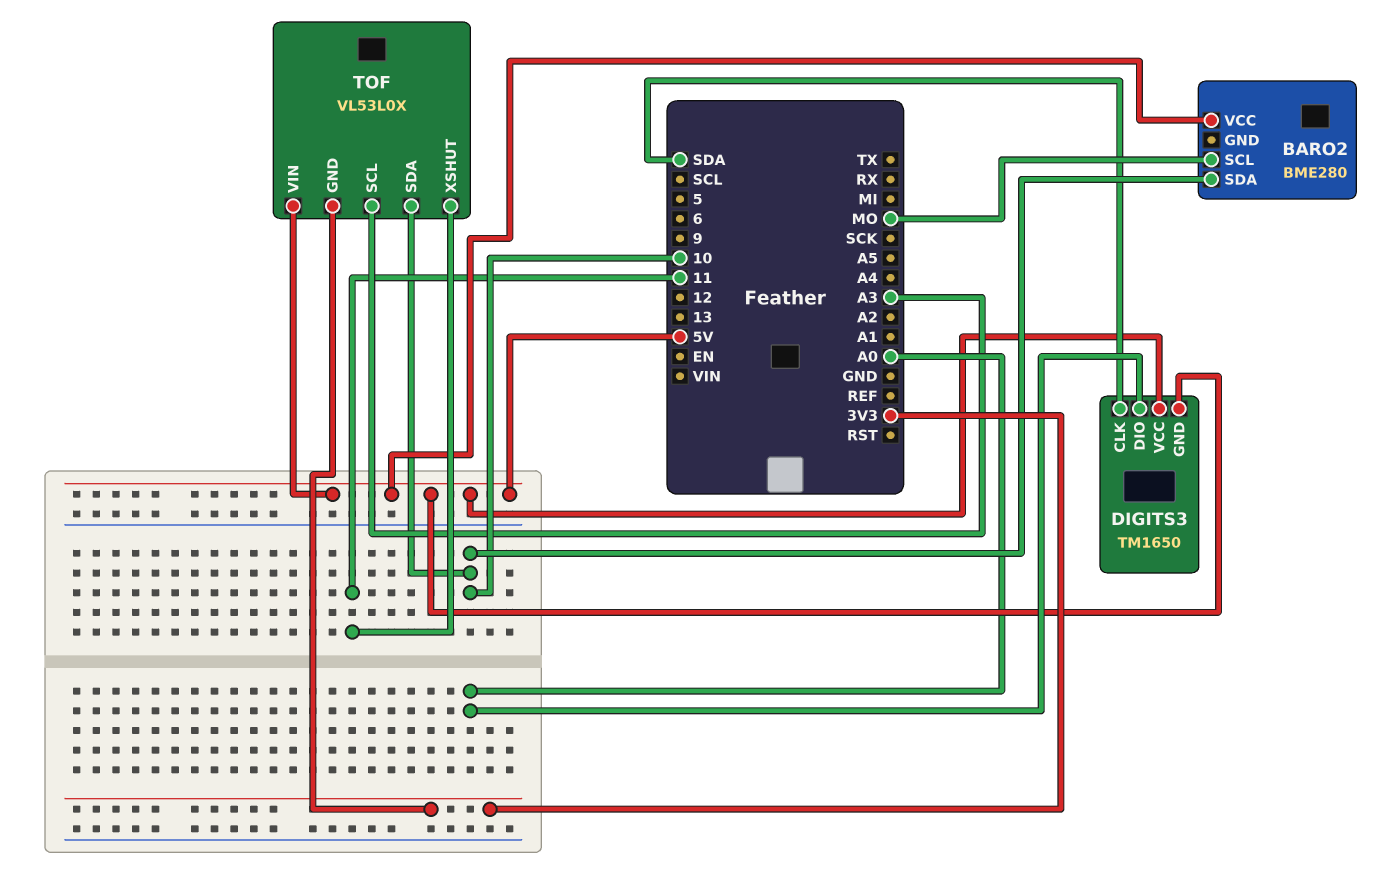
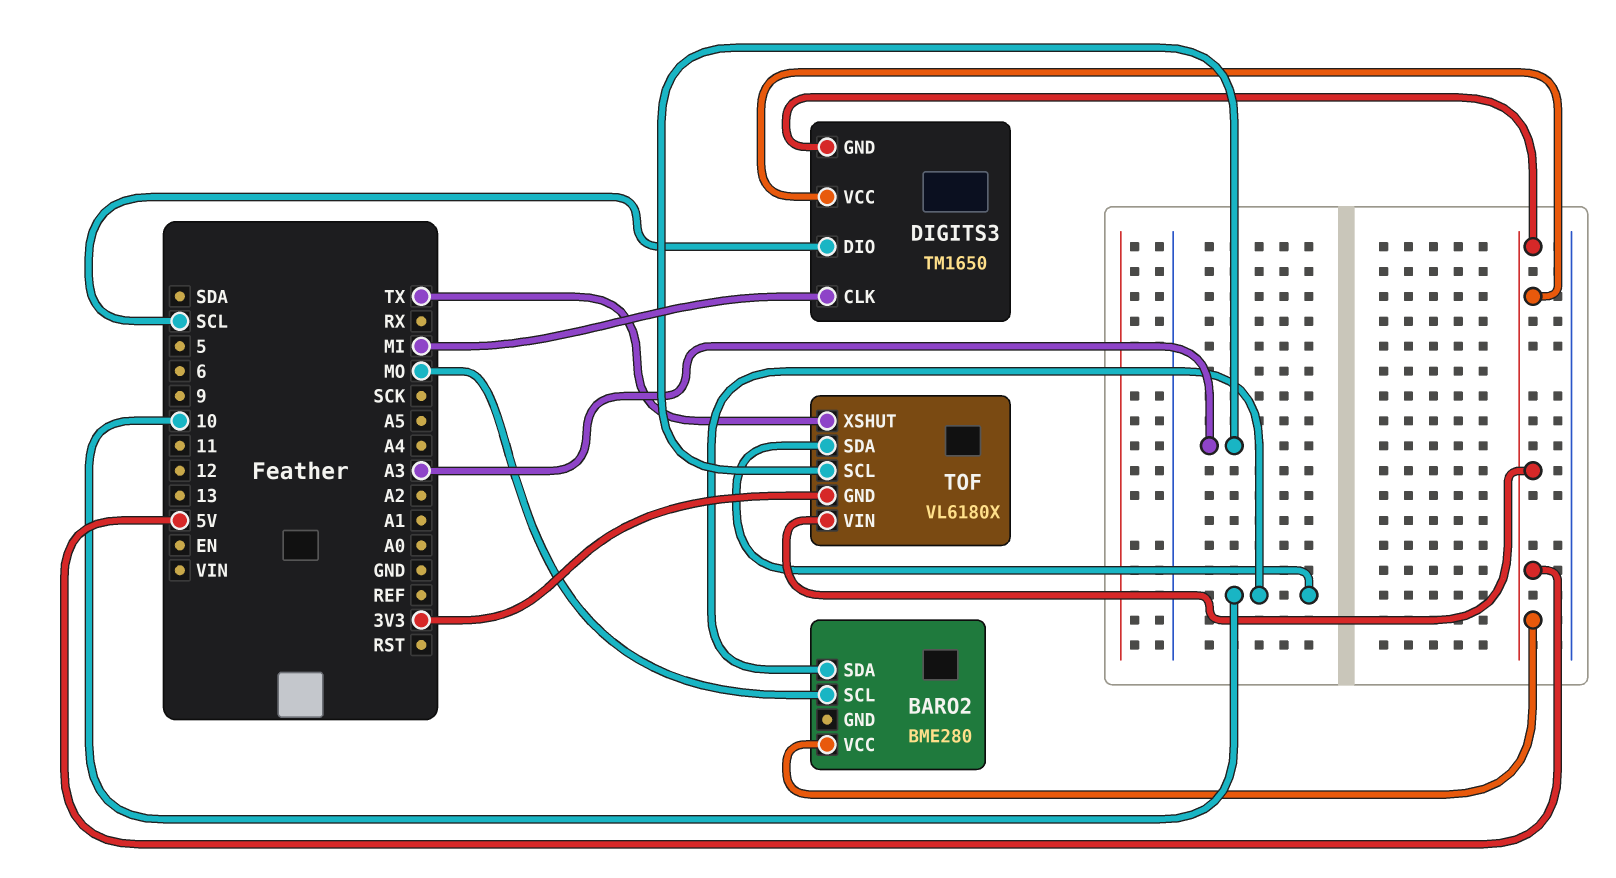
DIGITS3 pin CLK: SDA -> MI
DIGITS3 pin DIO: A0 -> SCL
TOF: VL53L0X -> VL6180X
TOF pin XSHUT: 11 -> TX

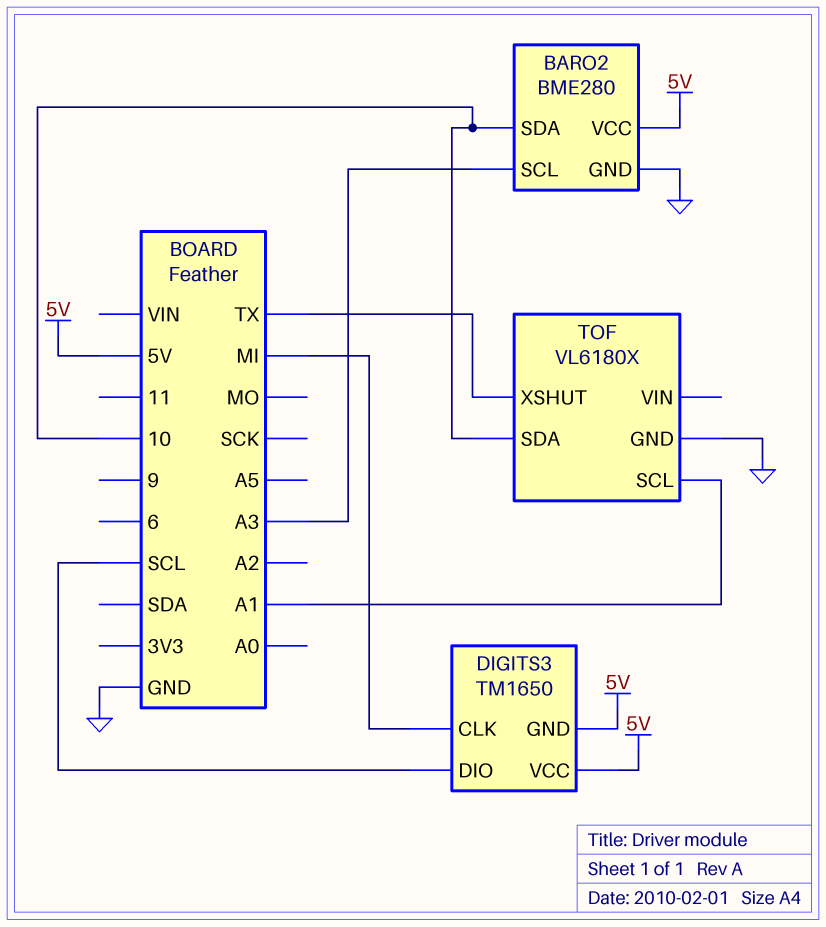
BARO2 pin GND: none -> GND
BARO2 pin SCL: MO -> A3
TOF pin GND: 3V3 -> GND
TOF pin SCL: A3 -> A1
TOF pin VIN: 5V -> none

